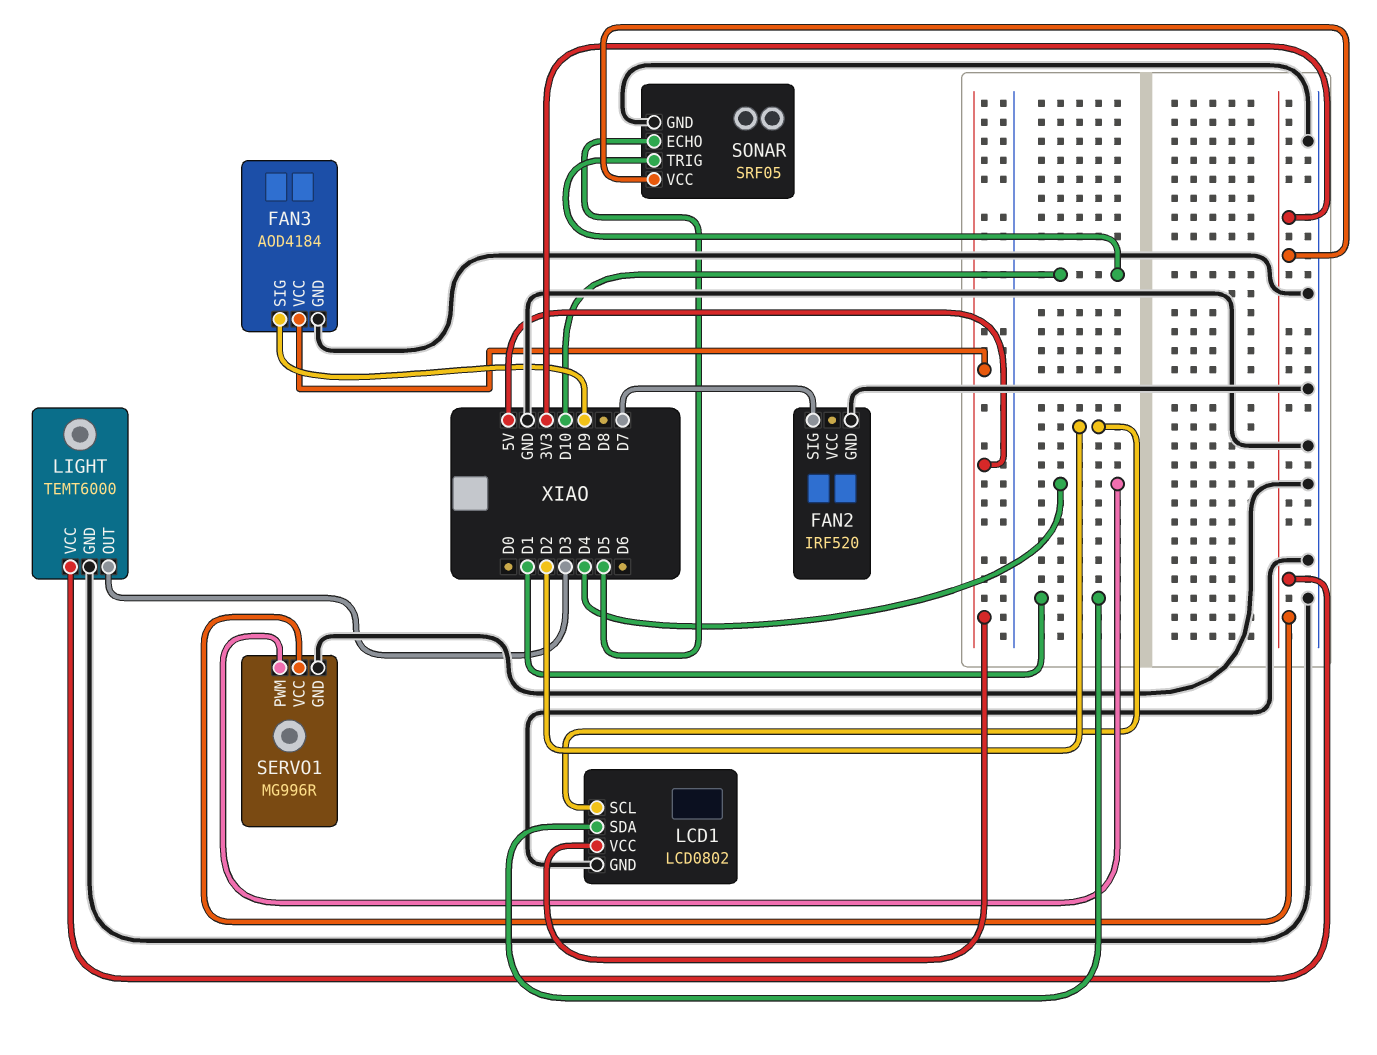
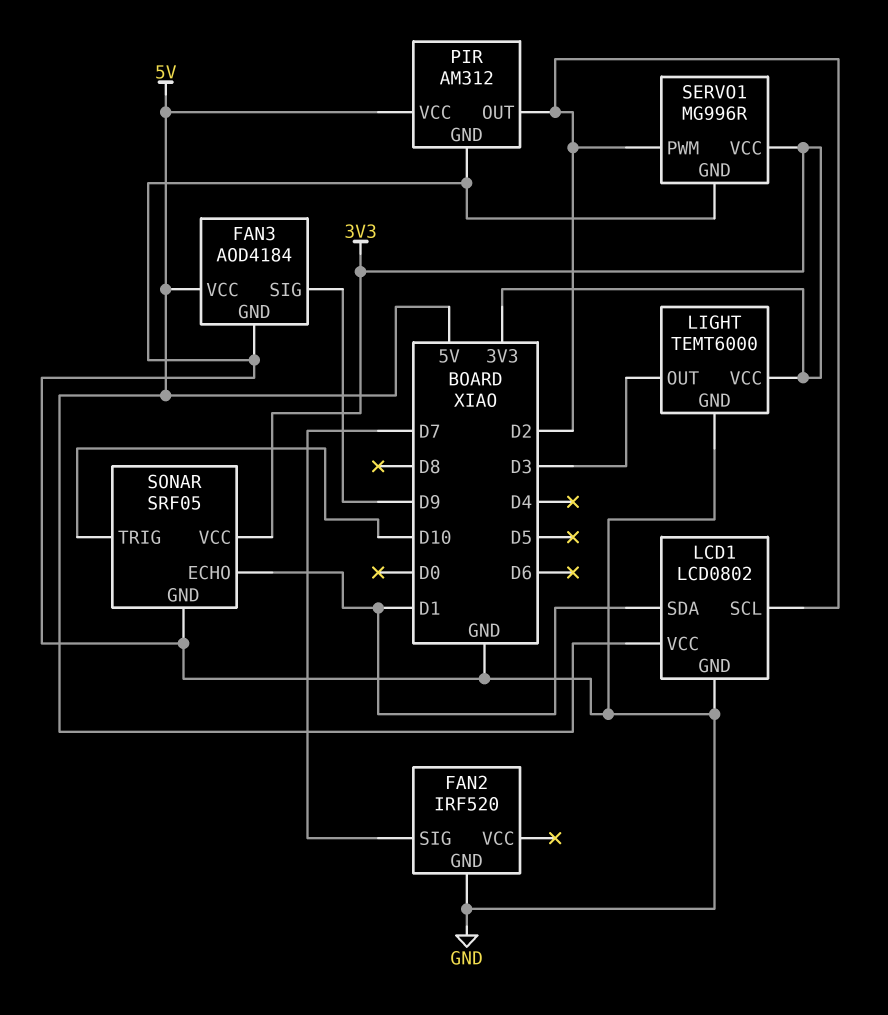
PIR: none -> AM312
PIR pin GND: none -> GND
PIR pin OUT: none -> D2
PIR pin VCC: none -> 5V
SERVO1 pin PWM: D4 -> D2
SONAR pin ECHO: D5 -> D1

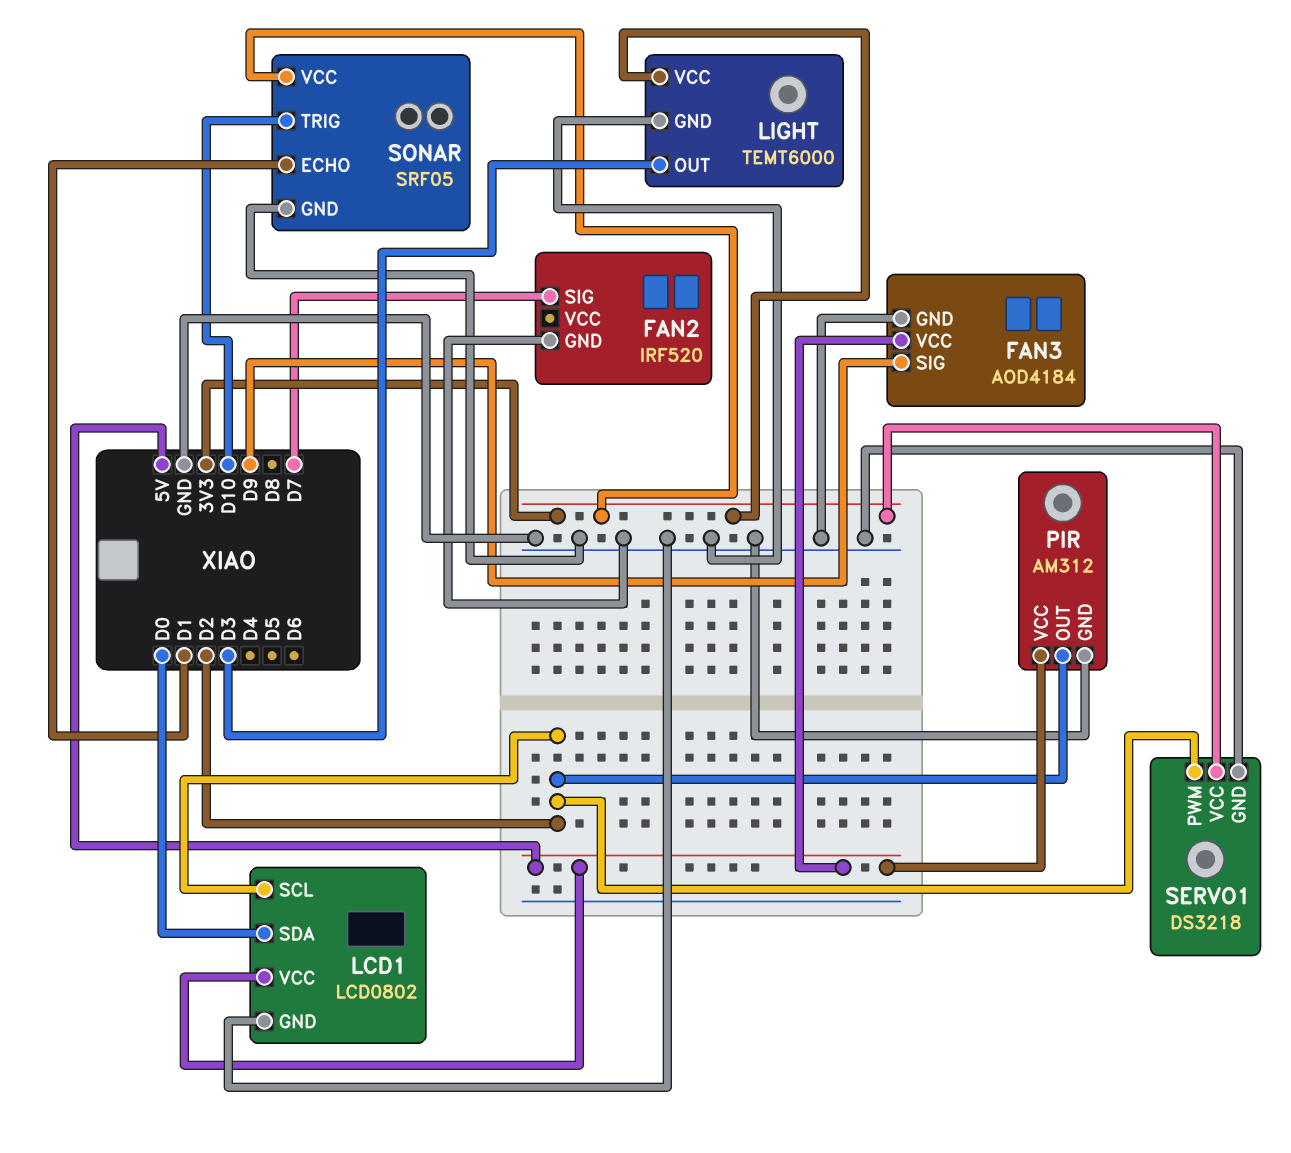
LCD1 pin SDA: D1 -> D0
SERVO1: MG996R -> DS3218

